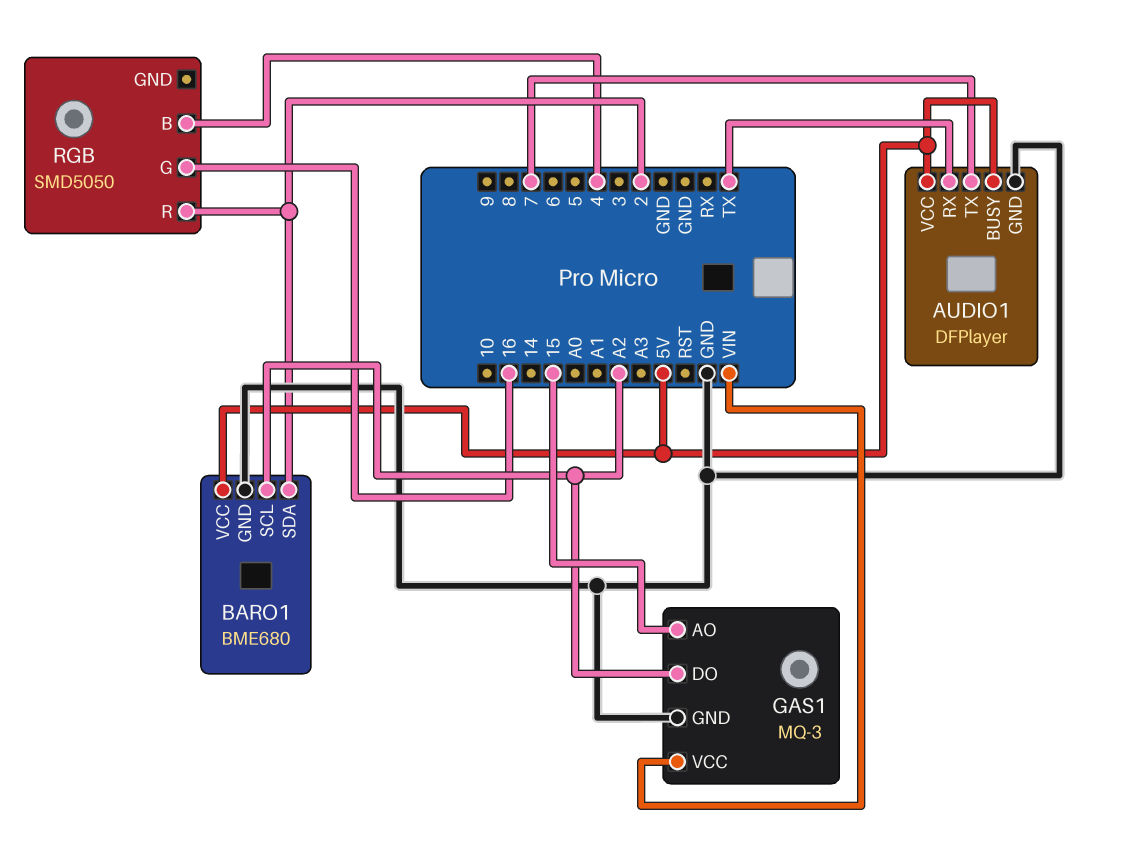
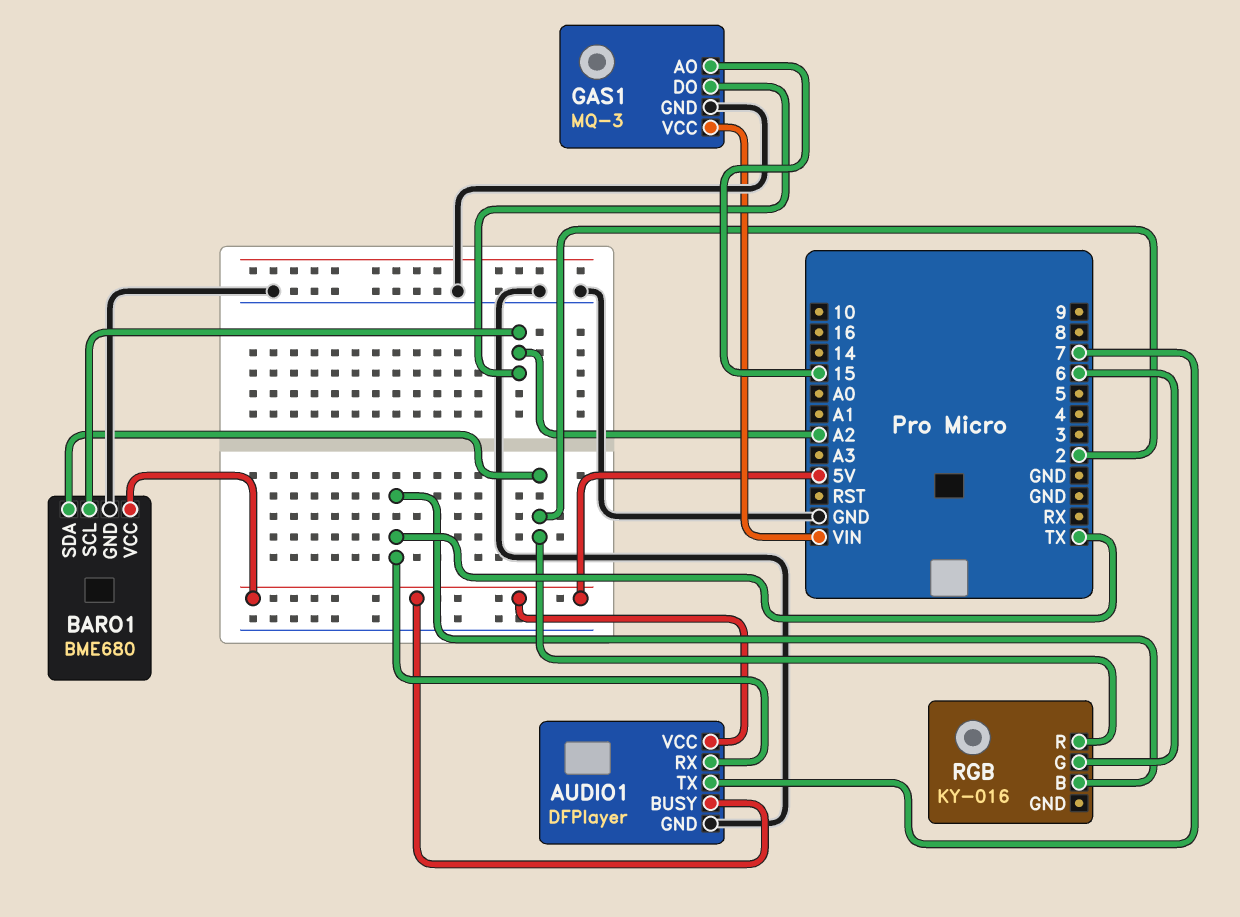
RGB: SMD5050 -> KY-016
RGB pin B: 4 -> TX
RGB pin G: 16 -> 6

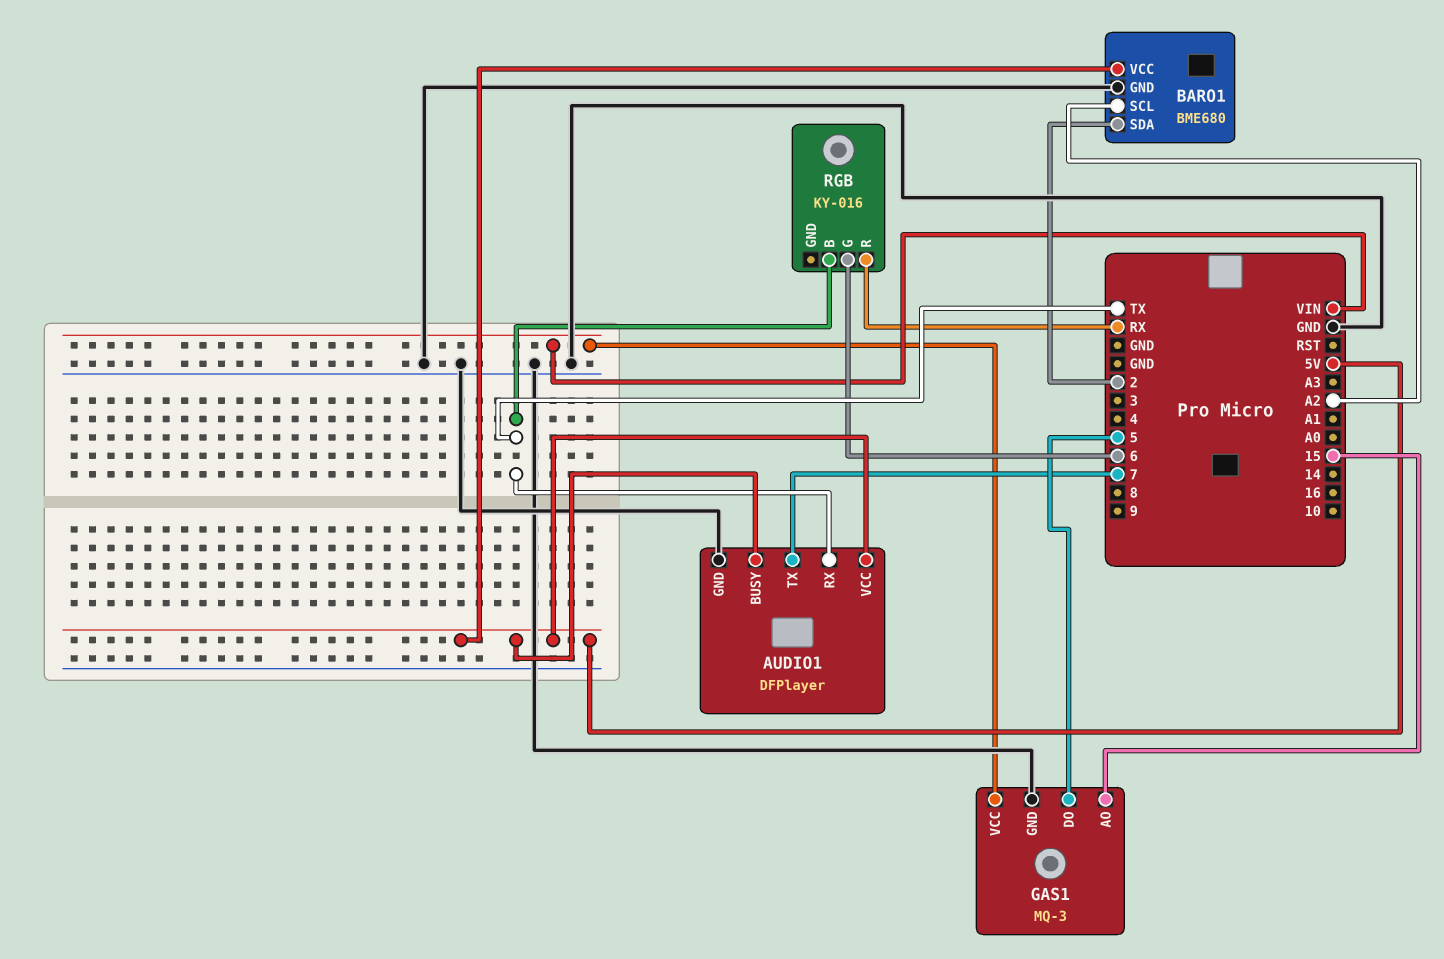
GAS1 pin DO: A2 -> 5
RGB pin R: 2 -> RX

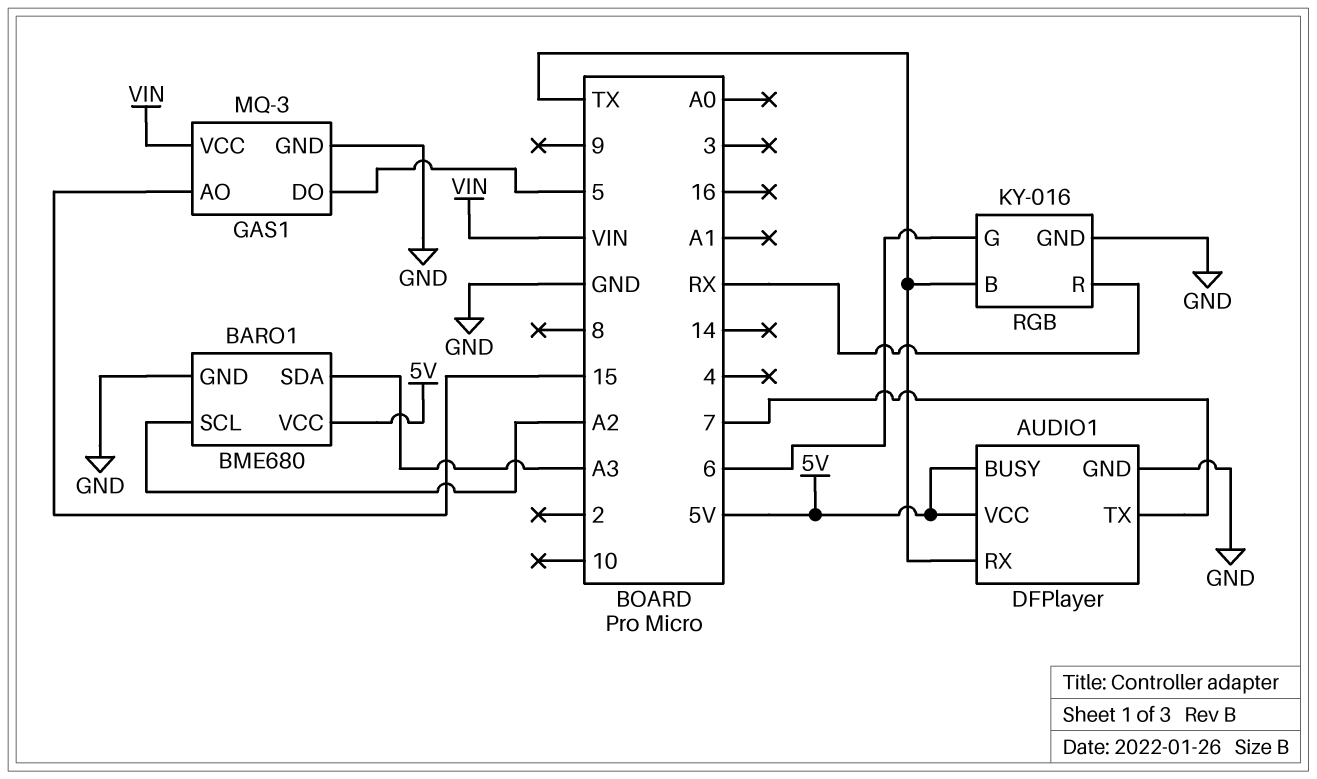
BARO1 pin SDA: 2 -> A3
RGB pin GND: none -> GND

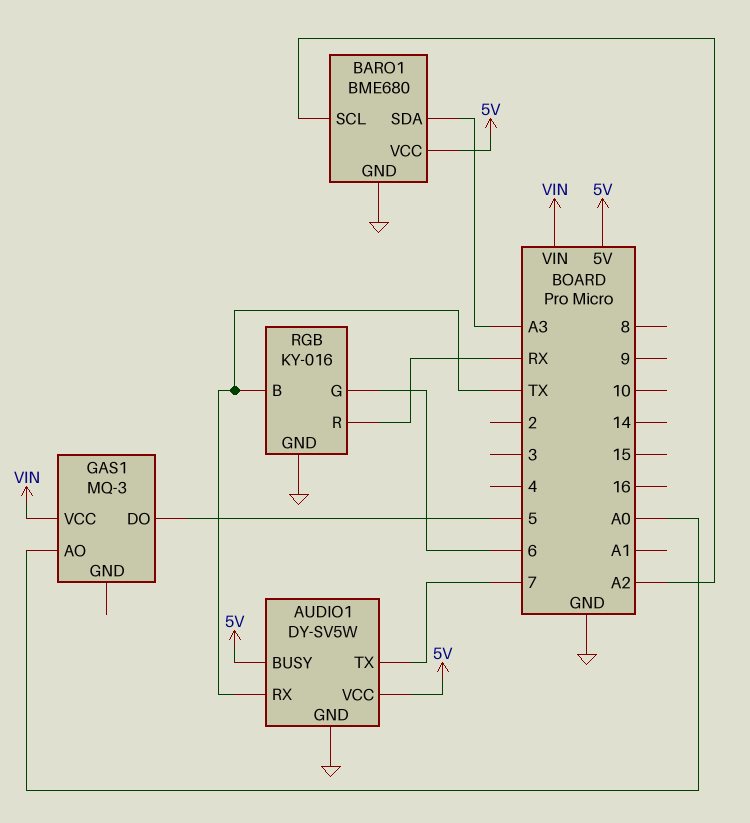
AUDIO1: DFPlayer -> DY-SV5W
GAS1 pin AO: 15 -> A0
GAS1 pin GND: GND -> none

